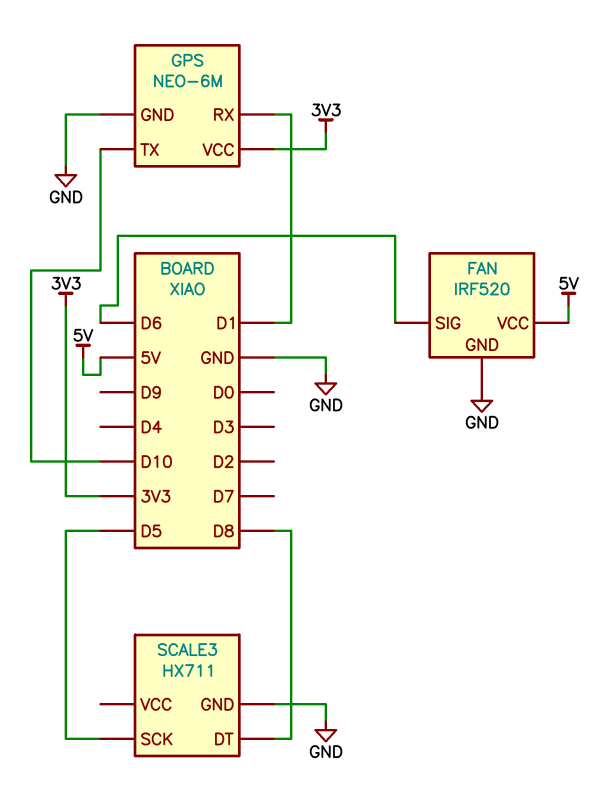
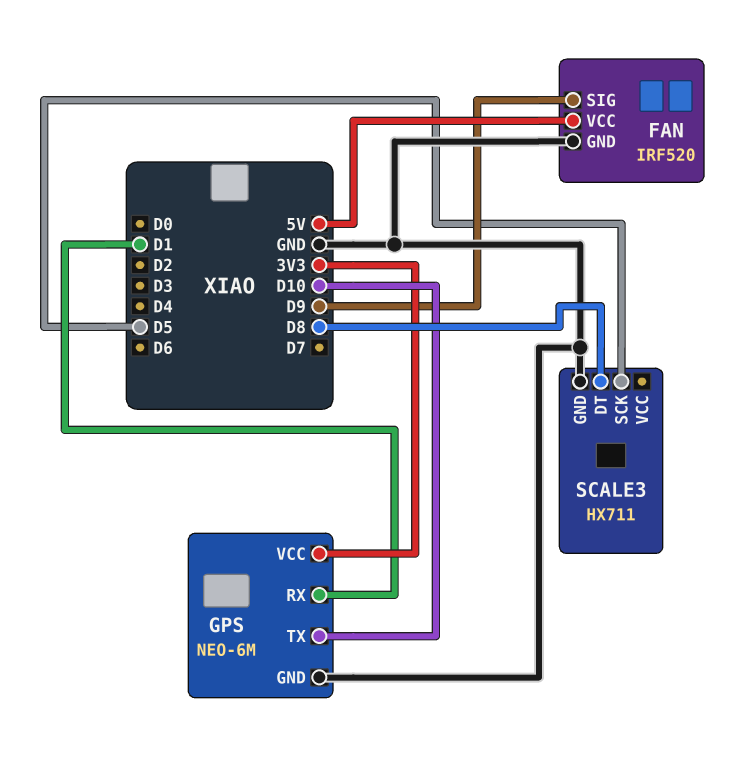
FAN pin SIG: D6 -> D9

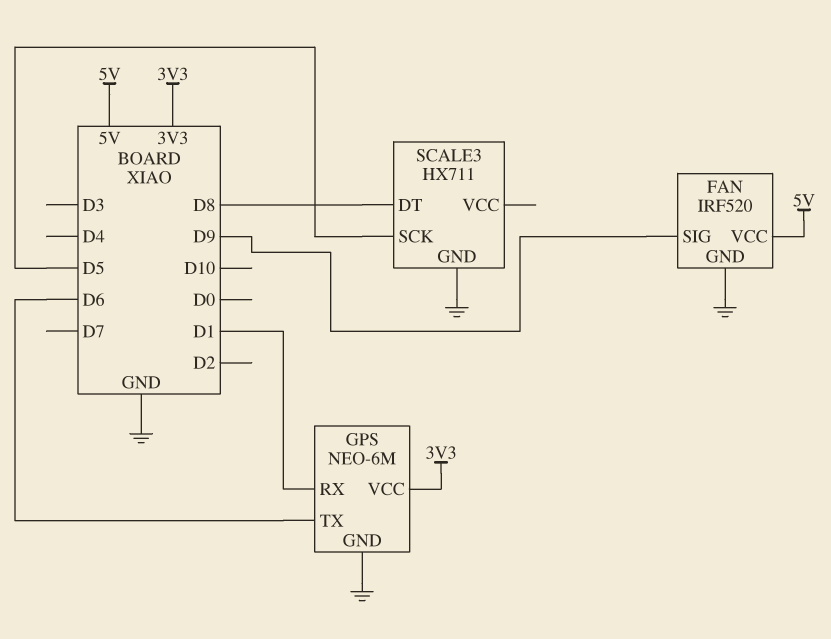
GPS pin TX: D10 -> D6

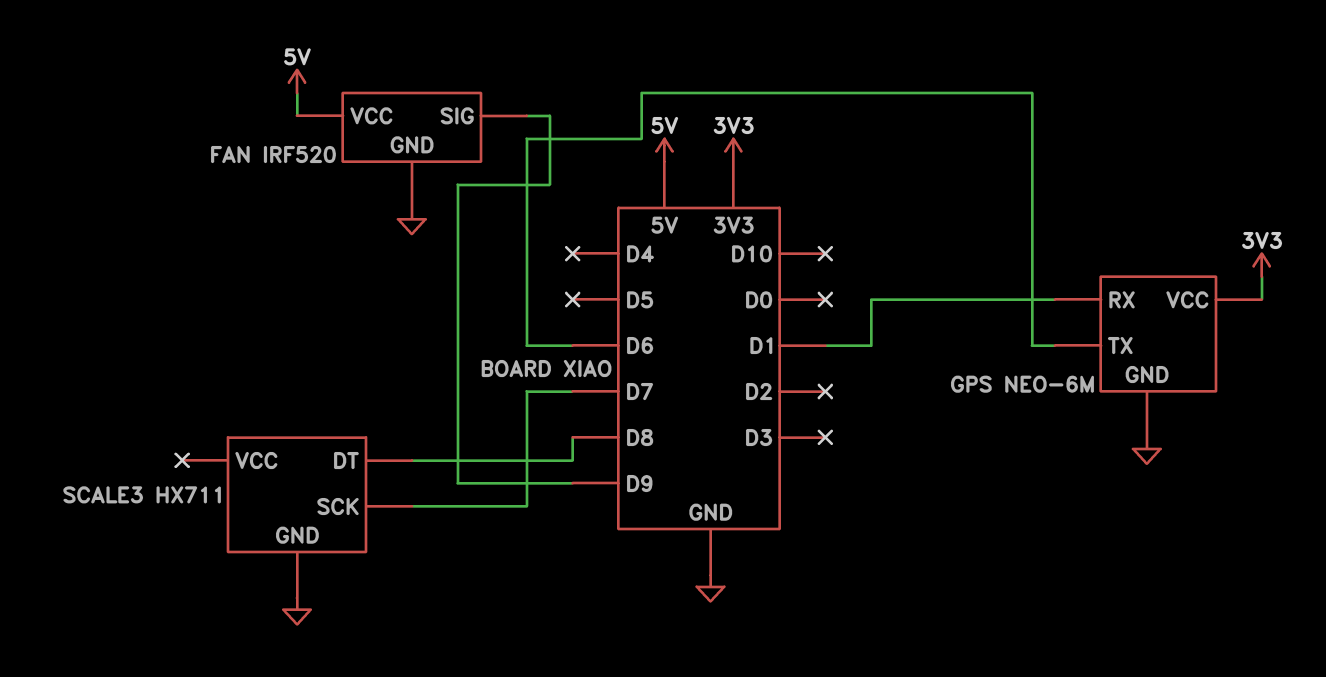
SCALE3 pin SCK: D5 -> D7

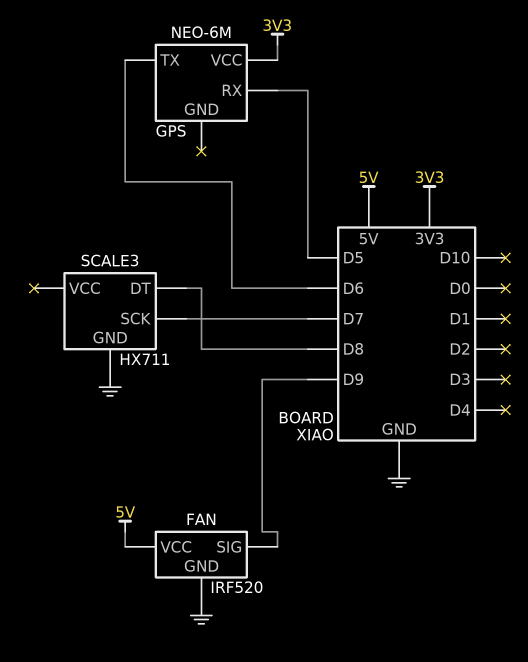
GPS pin GND: GND -> none
GPS pin RX: D1 -> D5

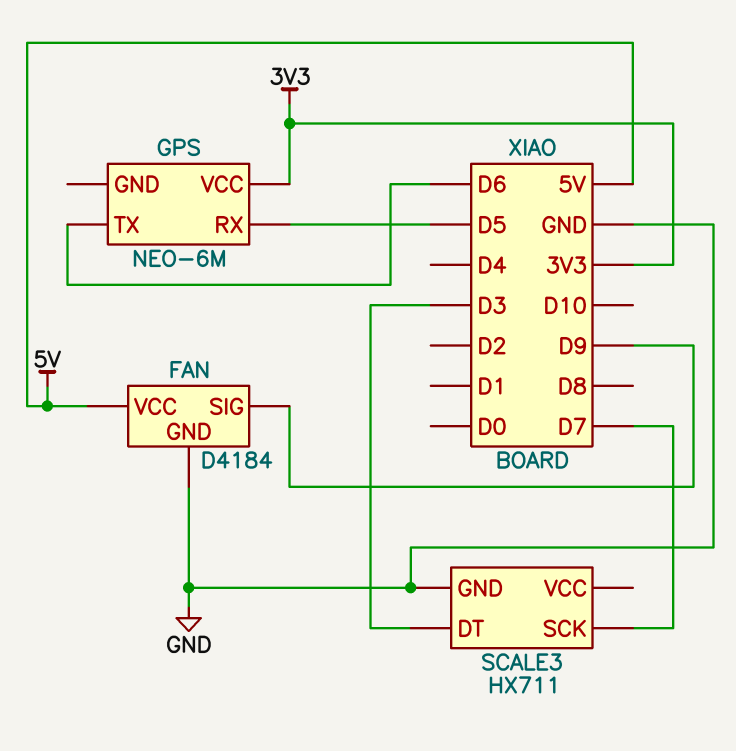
FAN: IRF520 -> D4184
SCALE3 pin DT: D8 -> D3

